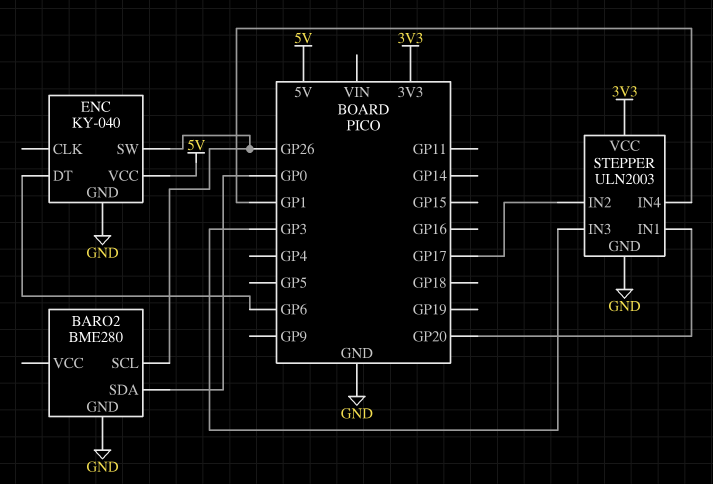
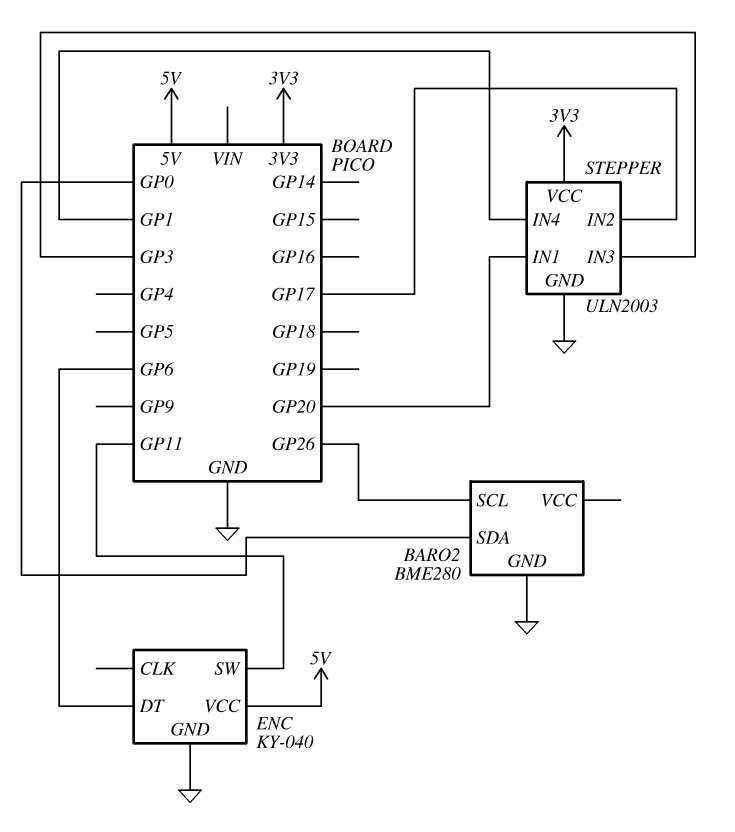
ENC pin SW: GP26 -> GP11

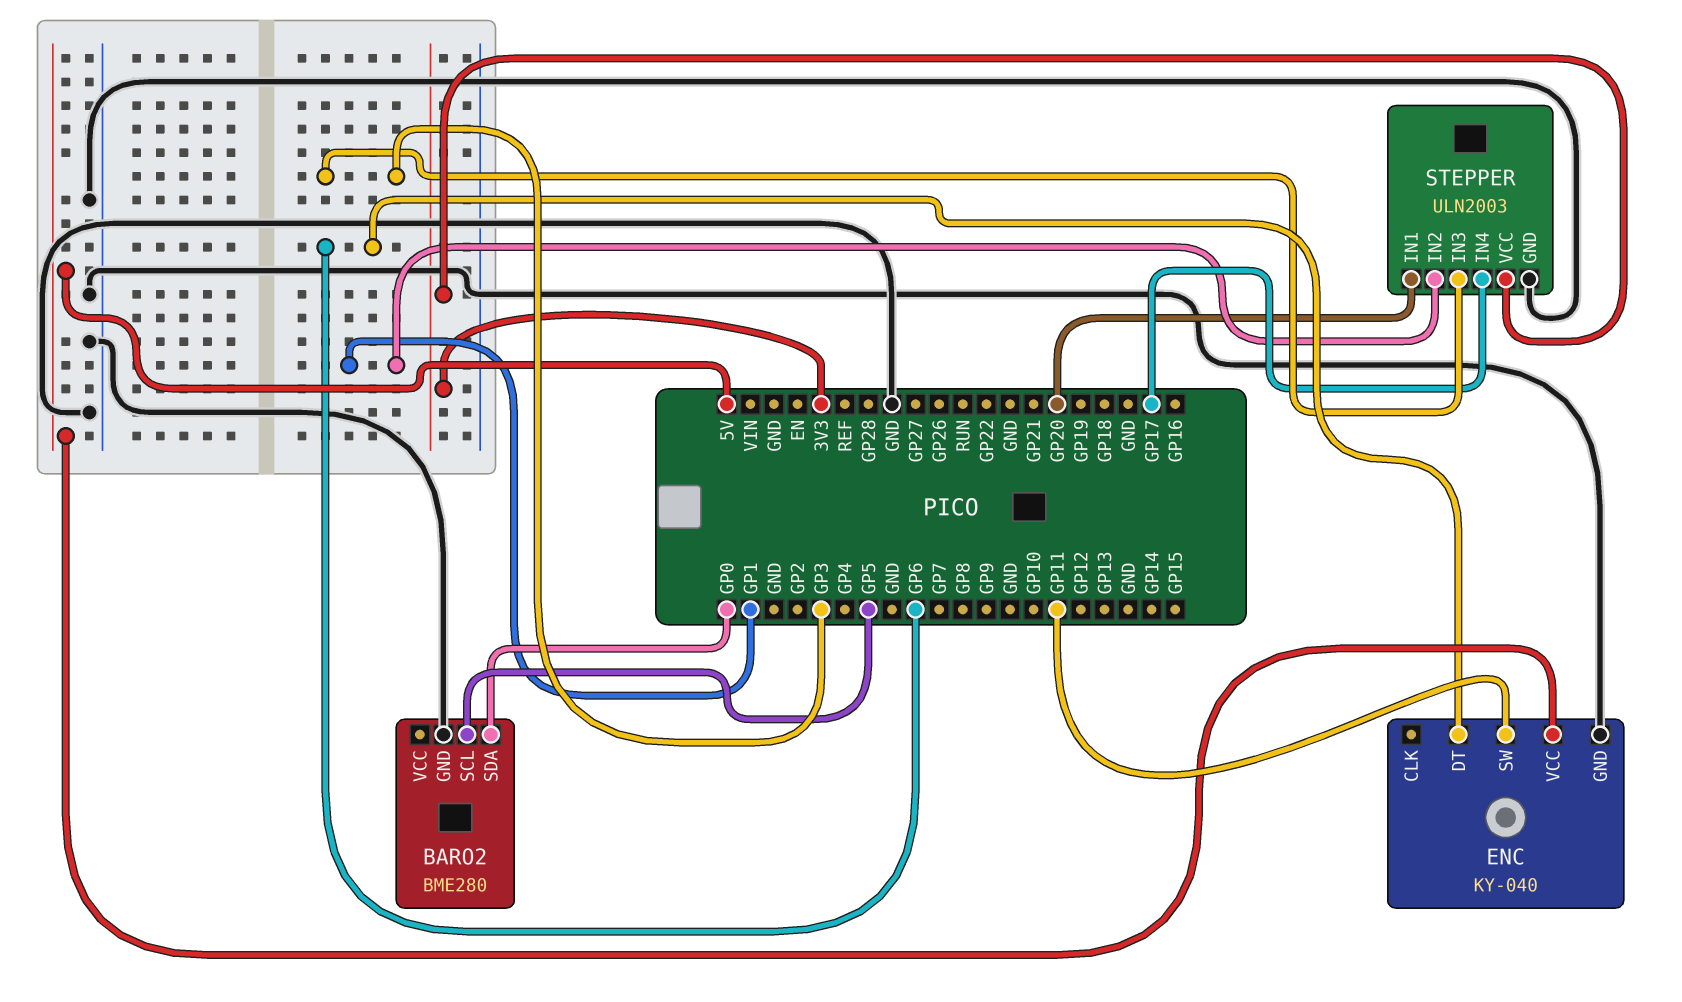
BARO2 pin SCL: GP26 -> GP5
STEPPER pin IN2: GP17 -> GP1
STEPPER pin IN4: GP1 -> GP17

